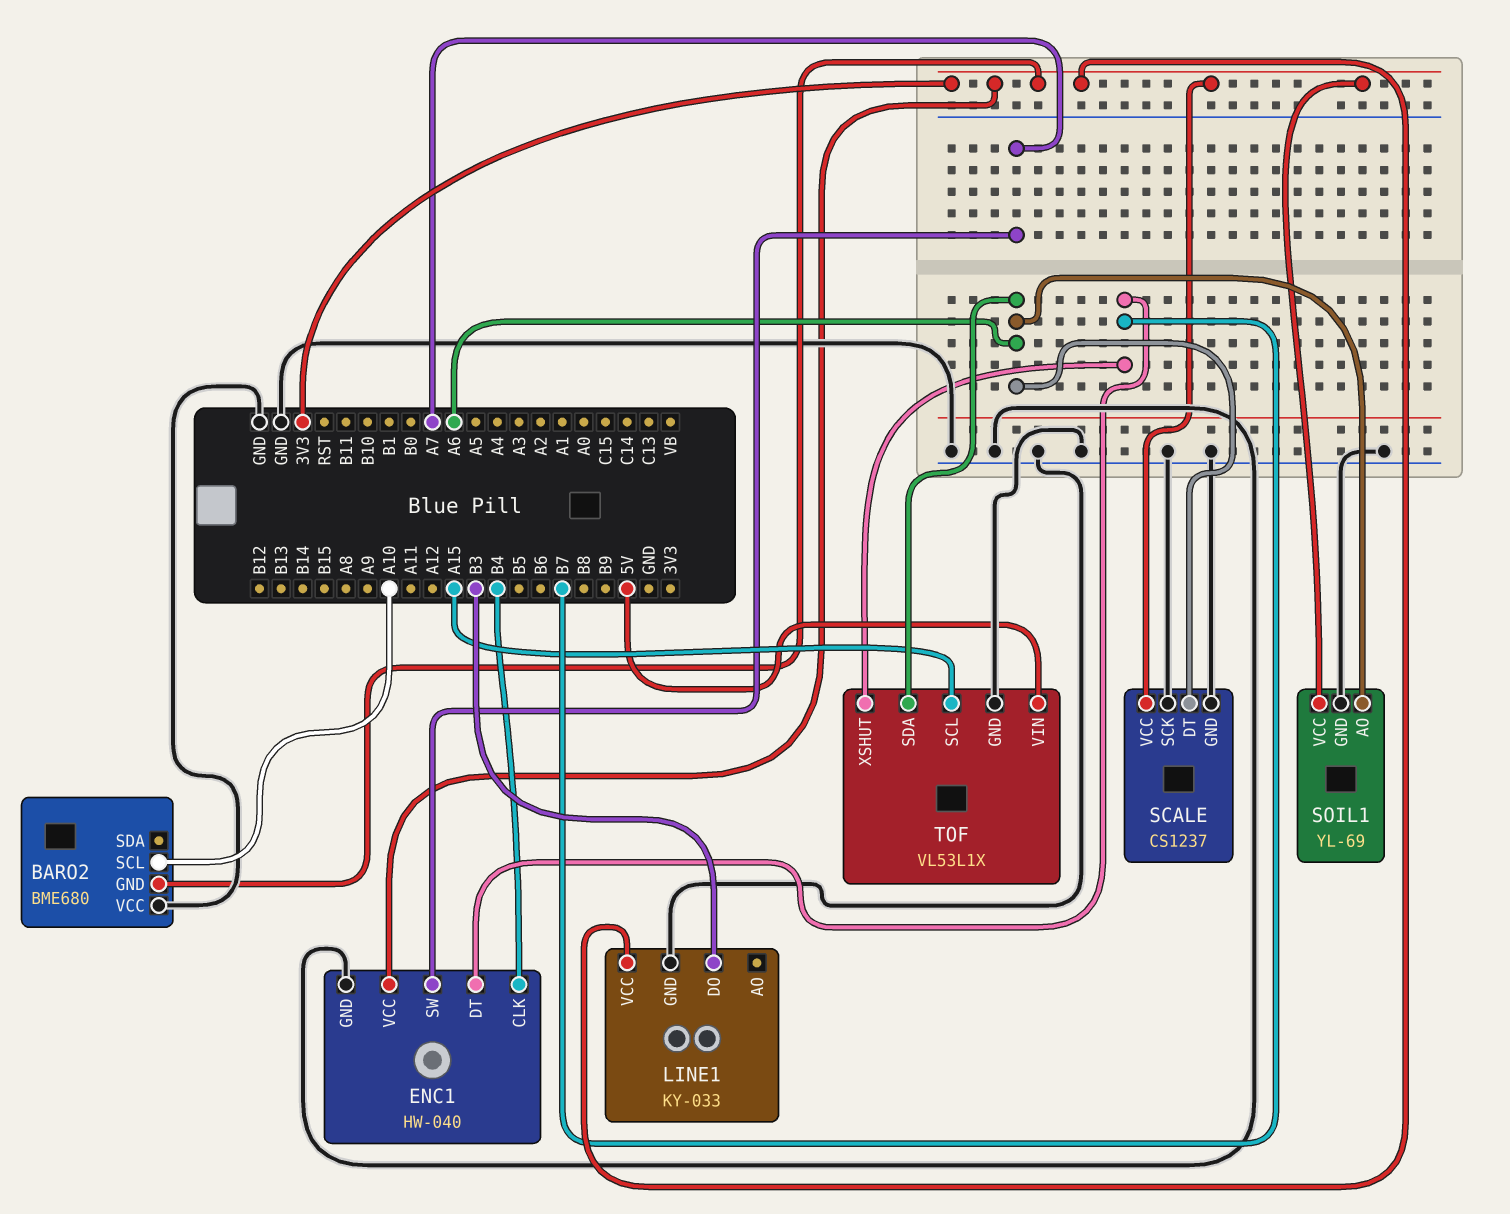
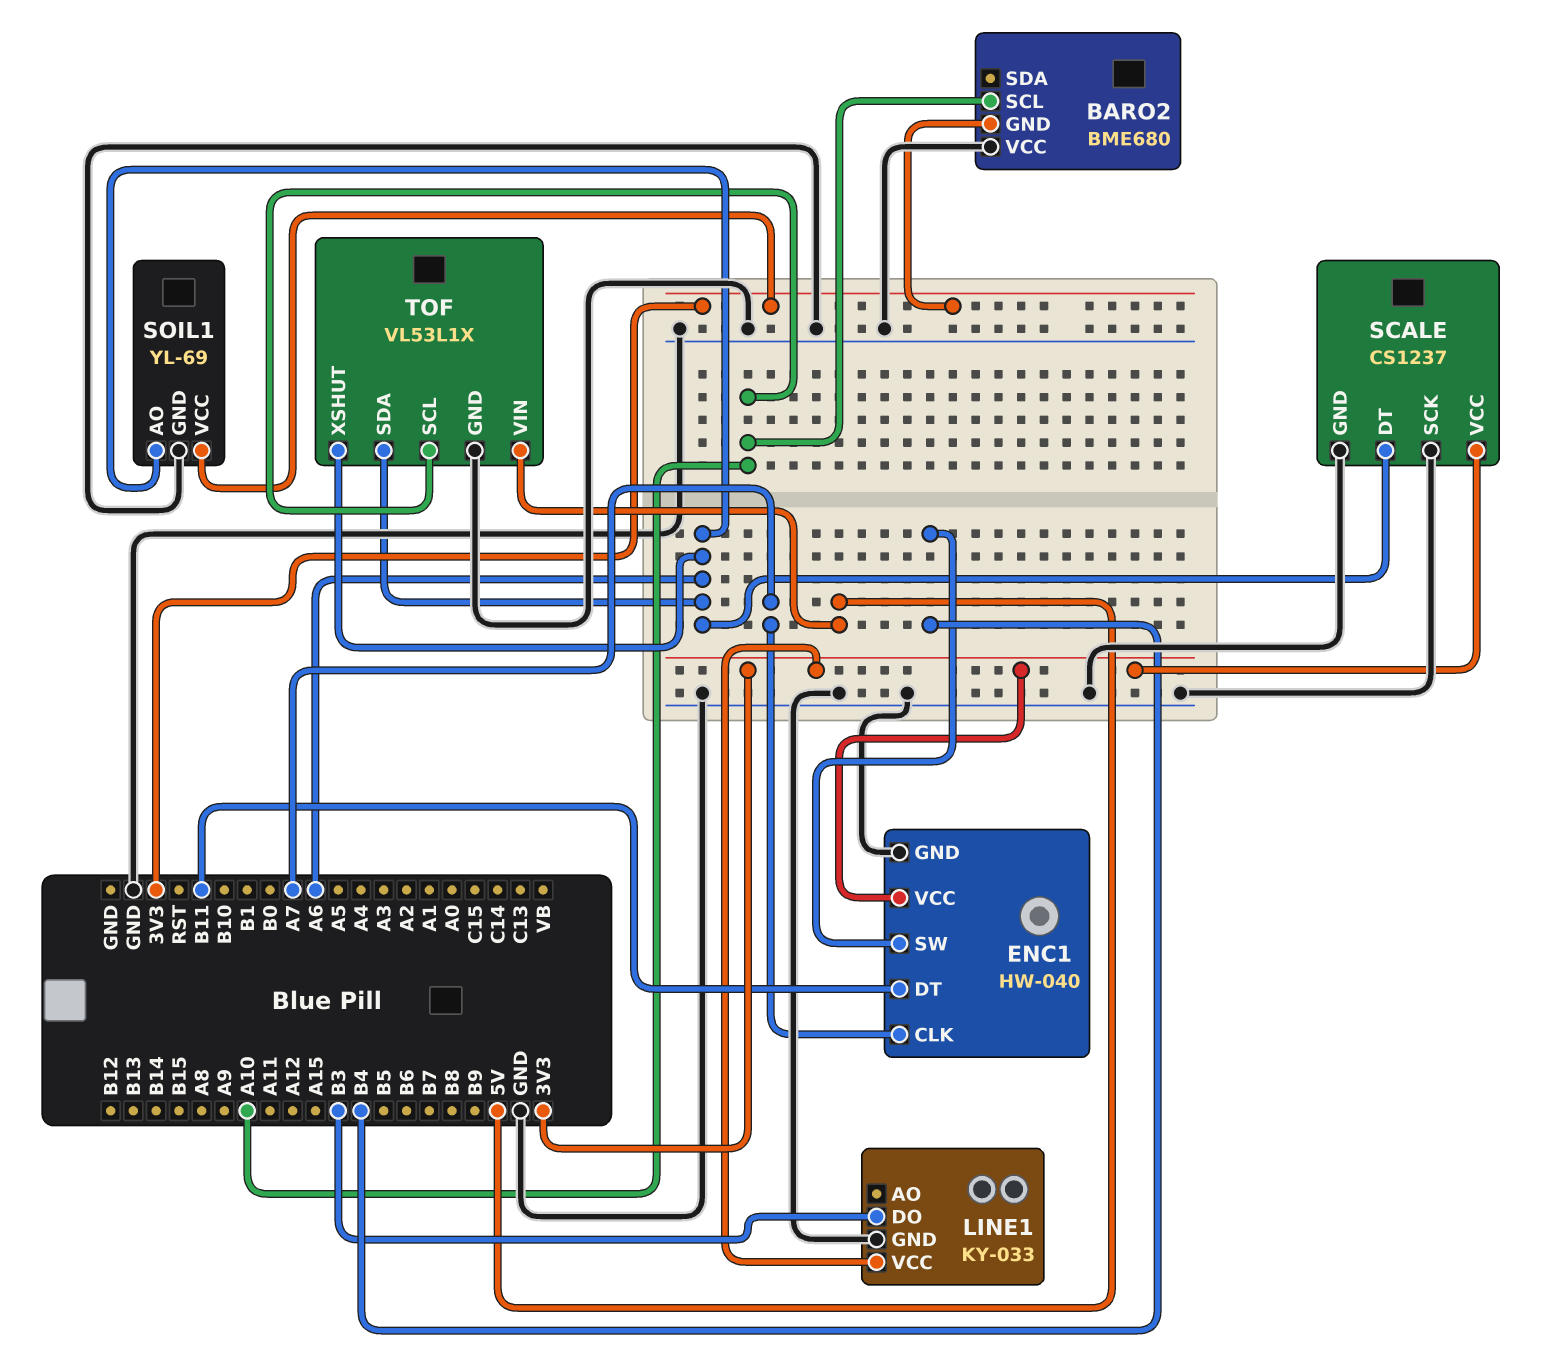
ENC1 pin CLK: B4 -> A7
ENC1 pin DT: B7 -> B11
ENC1 pin SW: A7 -> B4
TOF pin SCL: A15 -> A10
TOF pin XSHUT: B7 -> A6

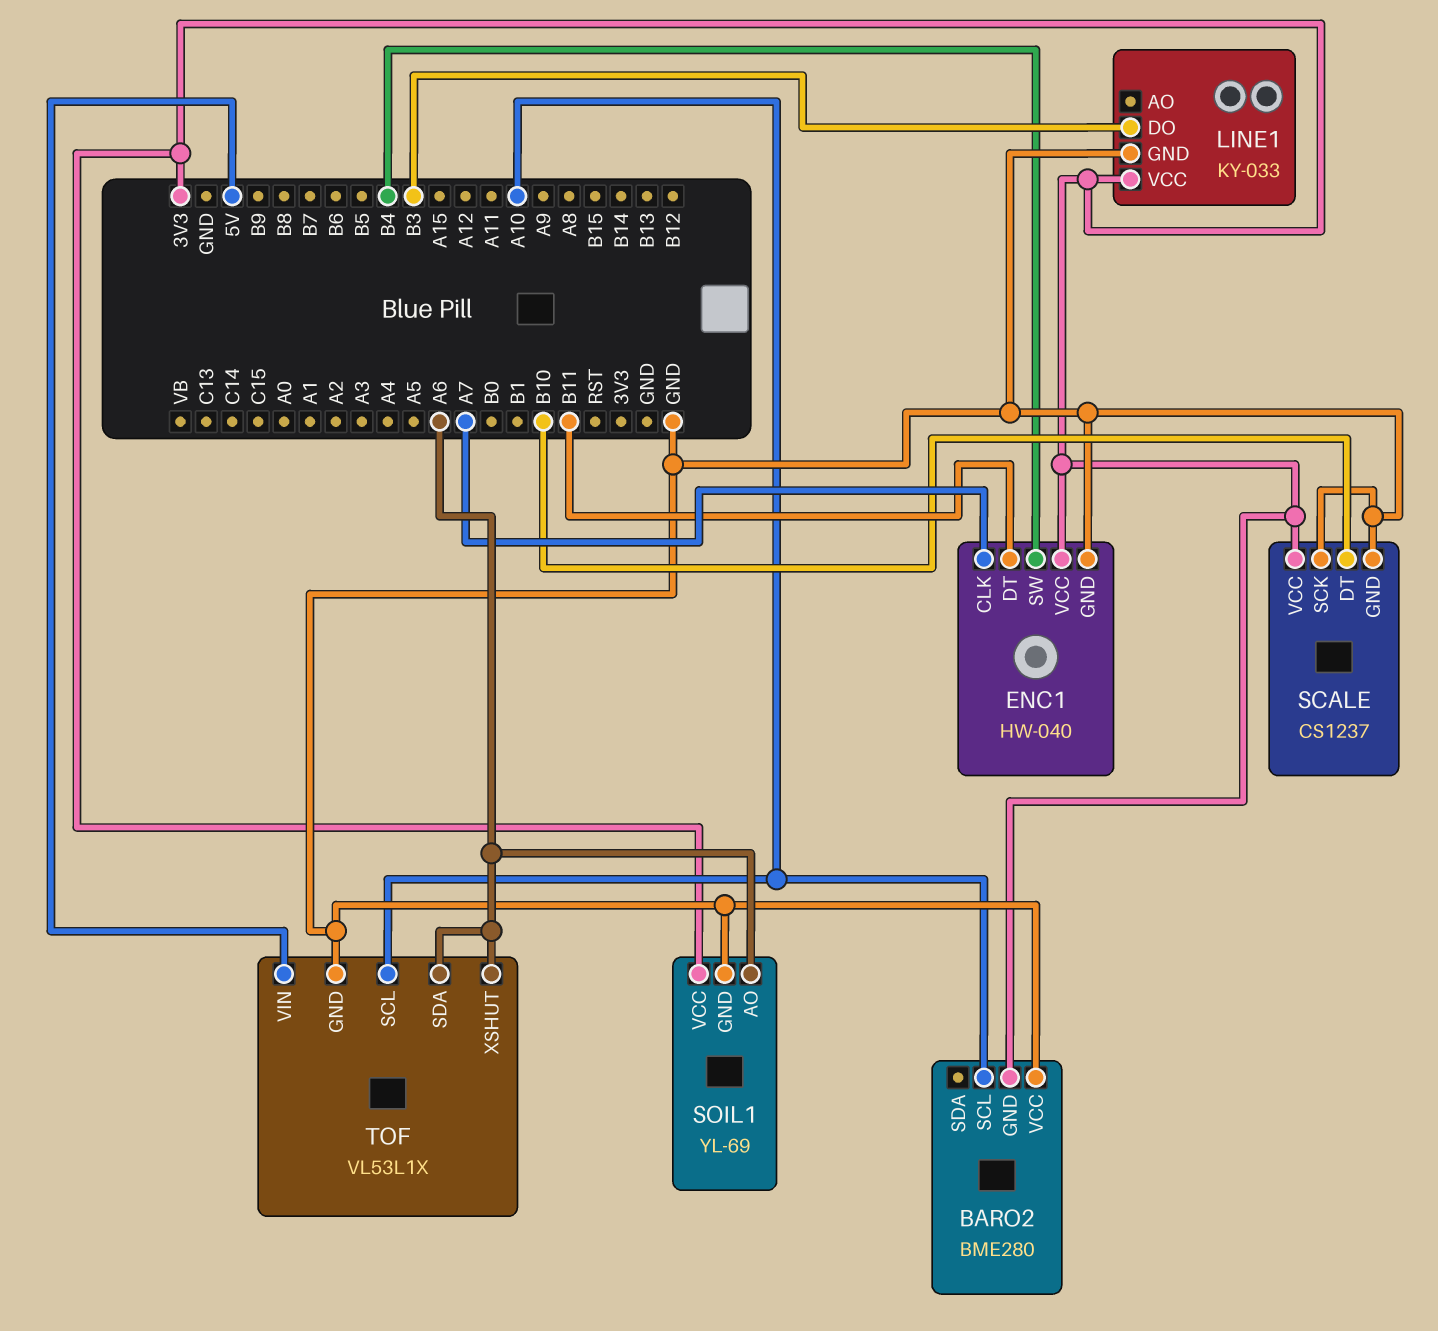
BARO2: BME680 -> BME280
SCALE pin DT: A6 -> B10

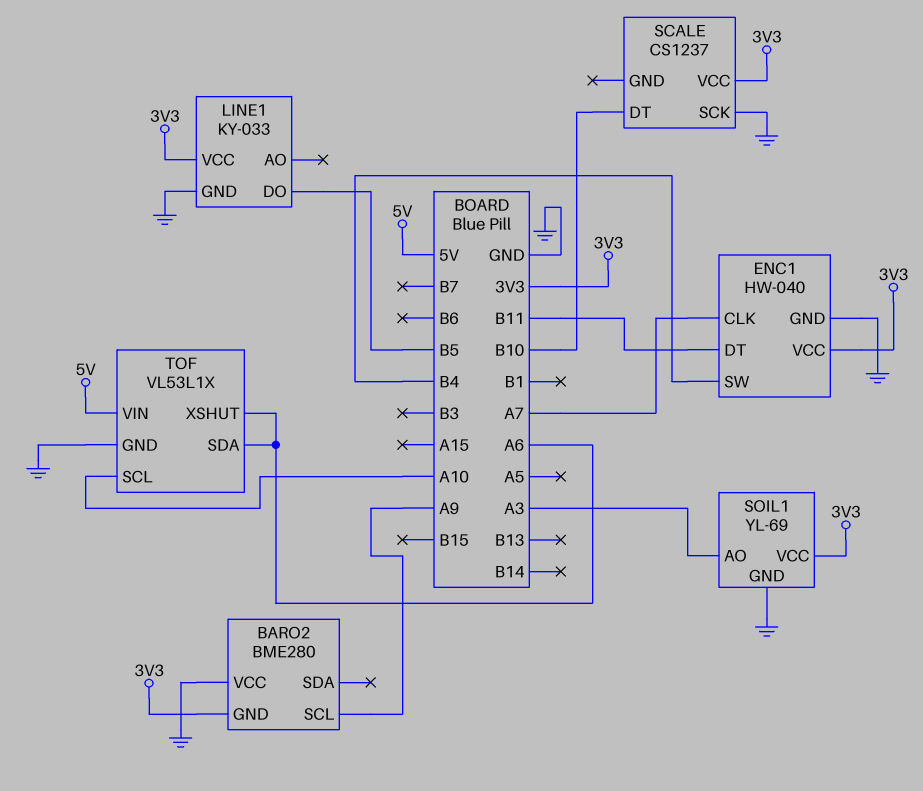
BARO2 pin SCL: A10 -> A9
LINE1 pin DO: B3 -> B5
SCALE pin GND: GND -> none
SOIL1 pin AO: A6 -> A3

